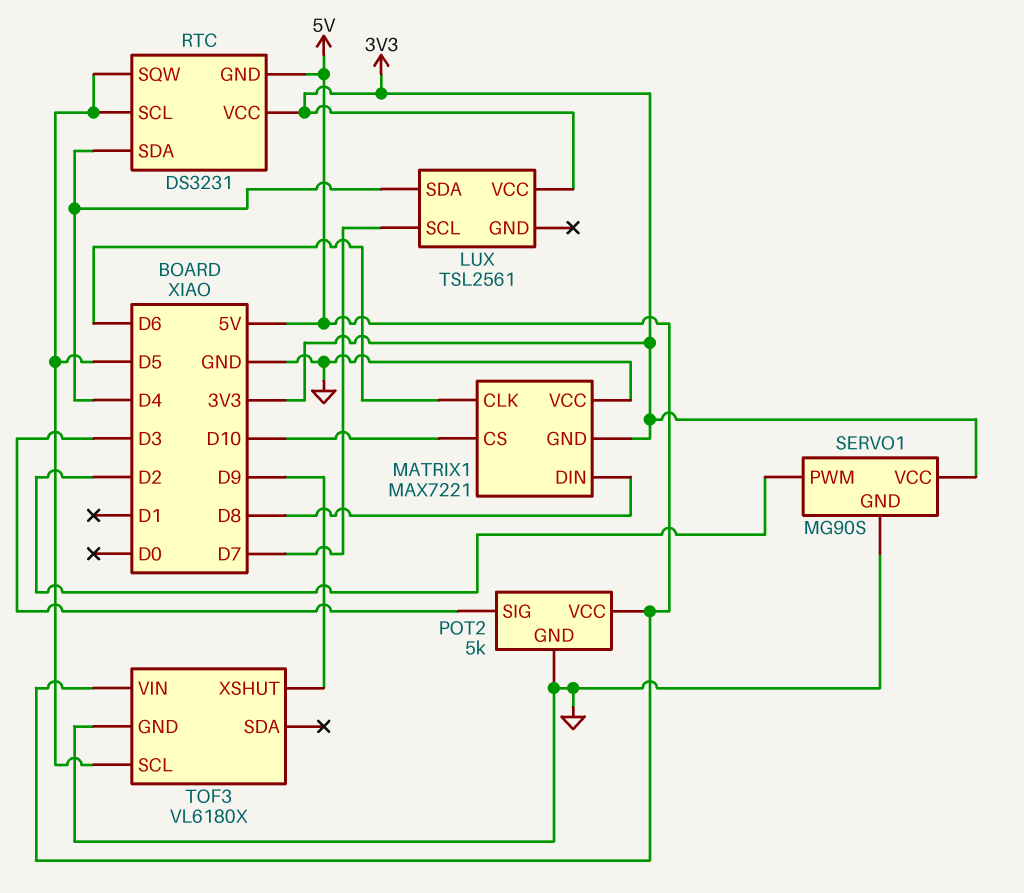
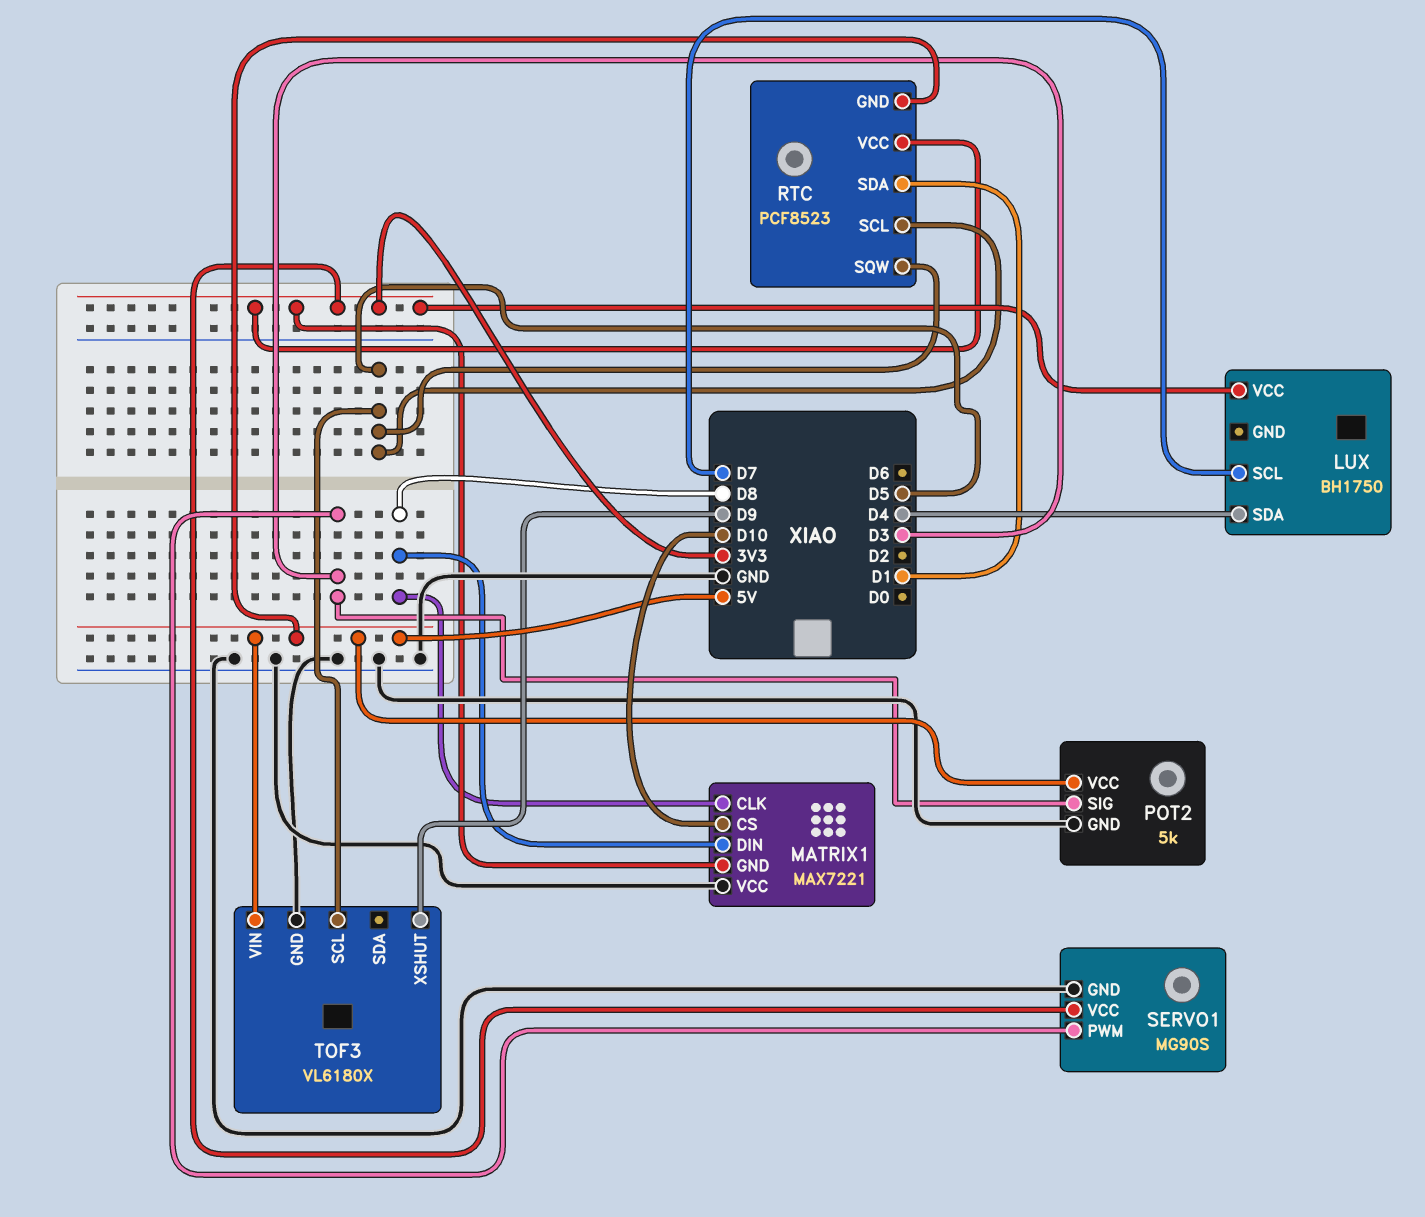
LUX: TSL2561 -> BH1750
MATRIX1 pin CLK: D6 -> D8
RTC: DS3231 -> PCF8523
RTC pin SDA: D4 -> D1
SERVO1 pin PWM: D2 -> D3

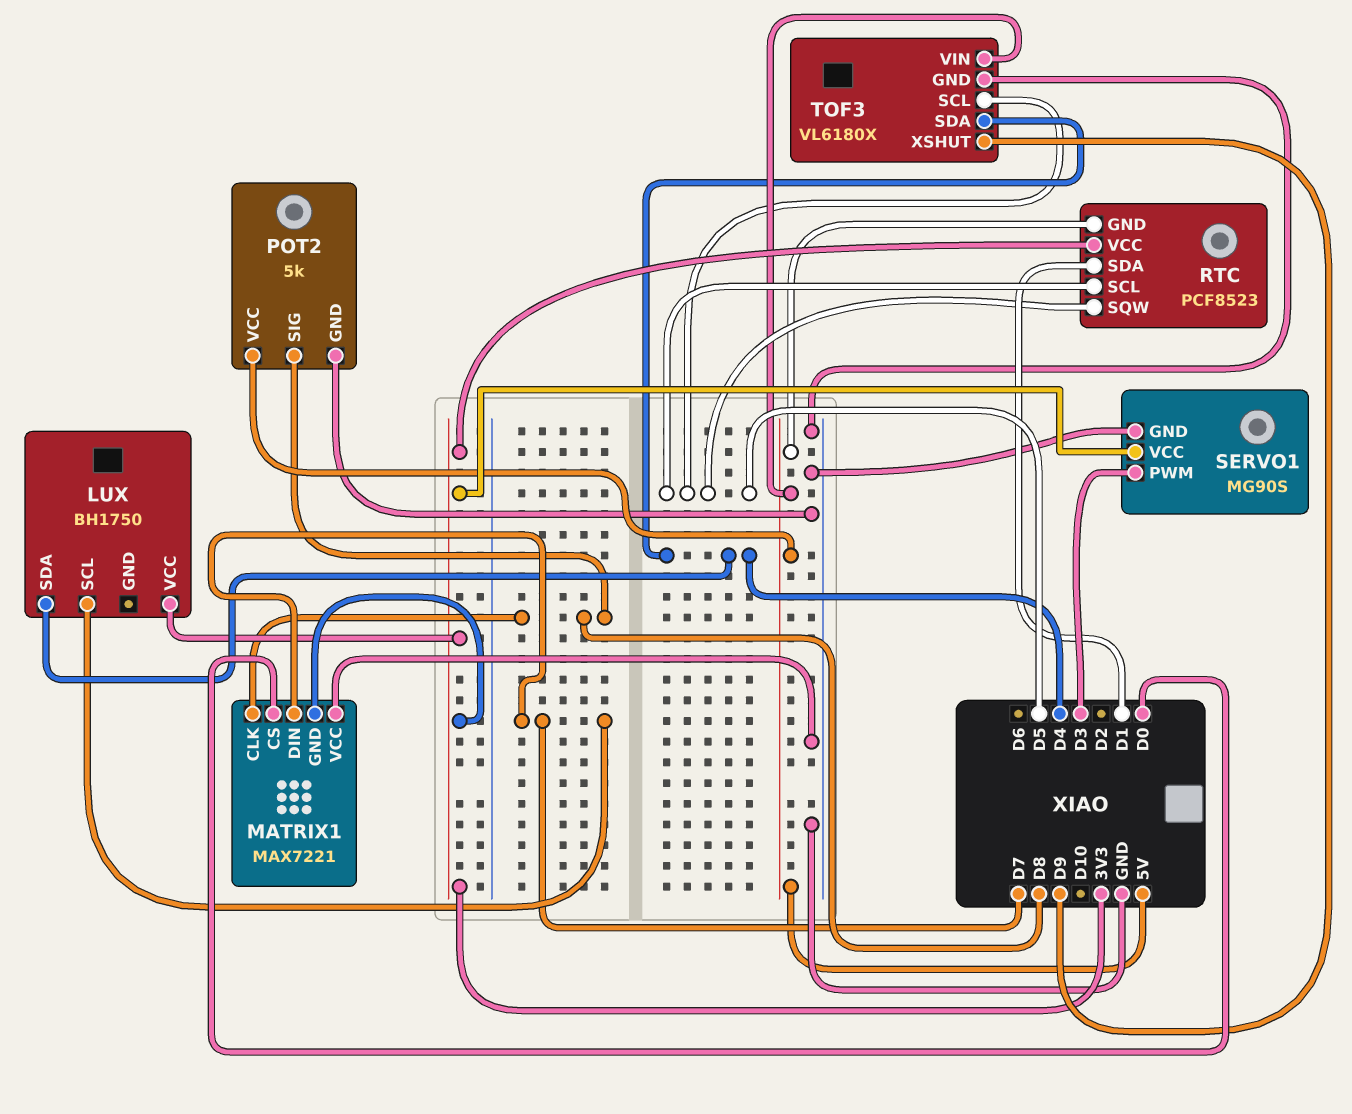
MATRIX1 pin CS: D10 -> D0
MATRIX1 pin DIN: D8 -> D7
POT2 pin SIG: D3 -> D8
TOF3 pin SDA: none -> D4

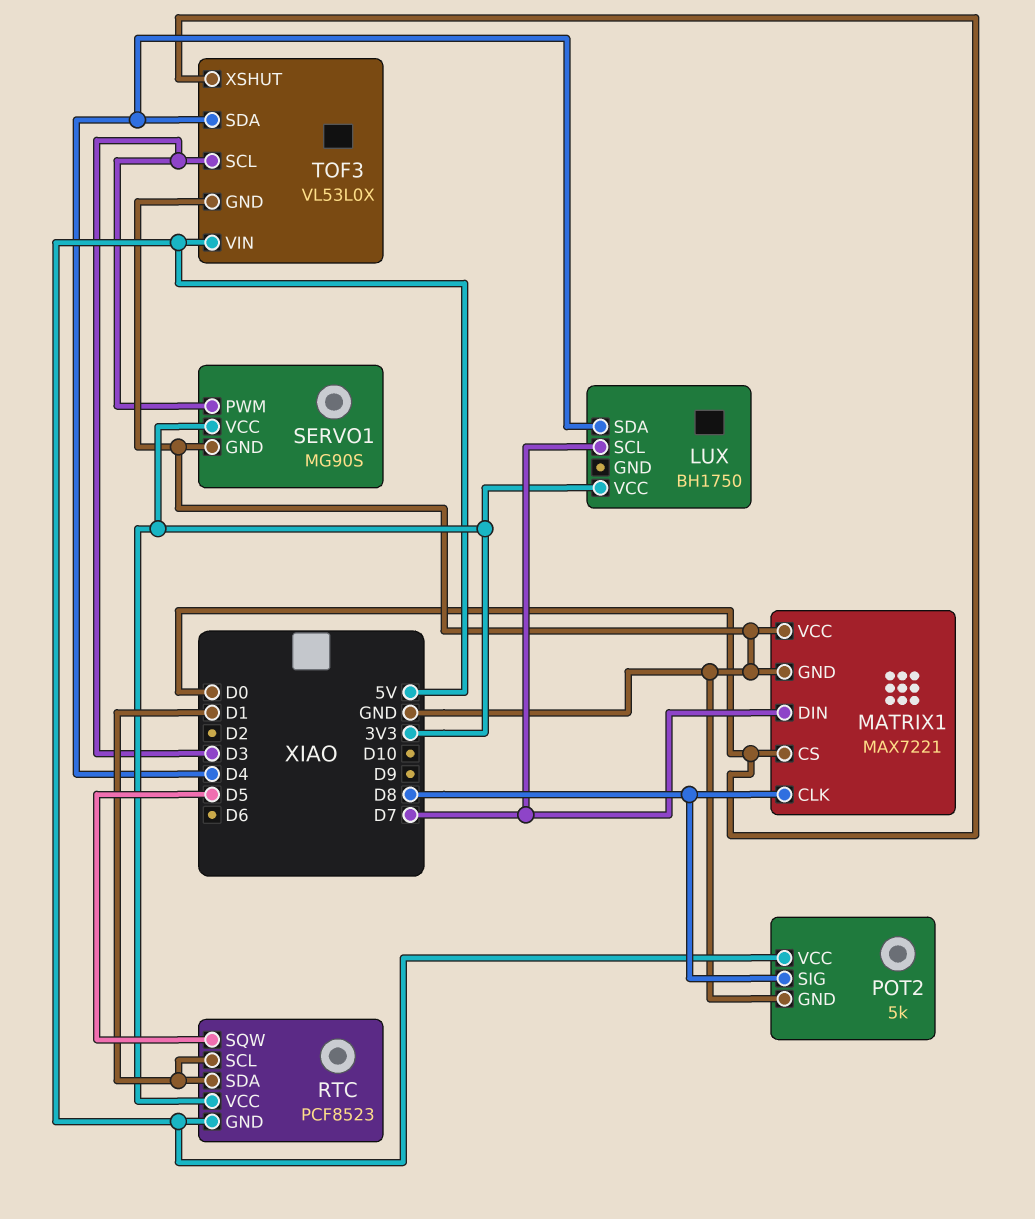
MATRIX1 pin GND: 3V3 -> GND
RTC pin SCL: D5 -> D1
TOF3: VL6180X -> VL53L0X
TOF3 pin SCL: D5 -> D3
TOF3 pin XSHUT: D9 -> D0

